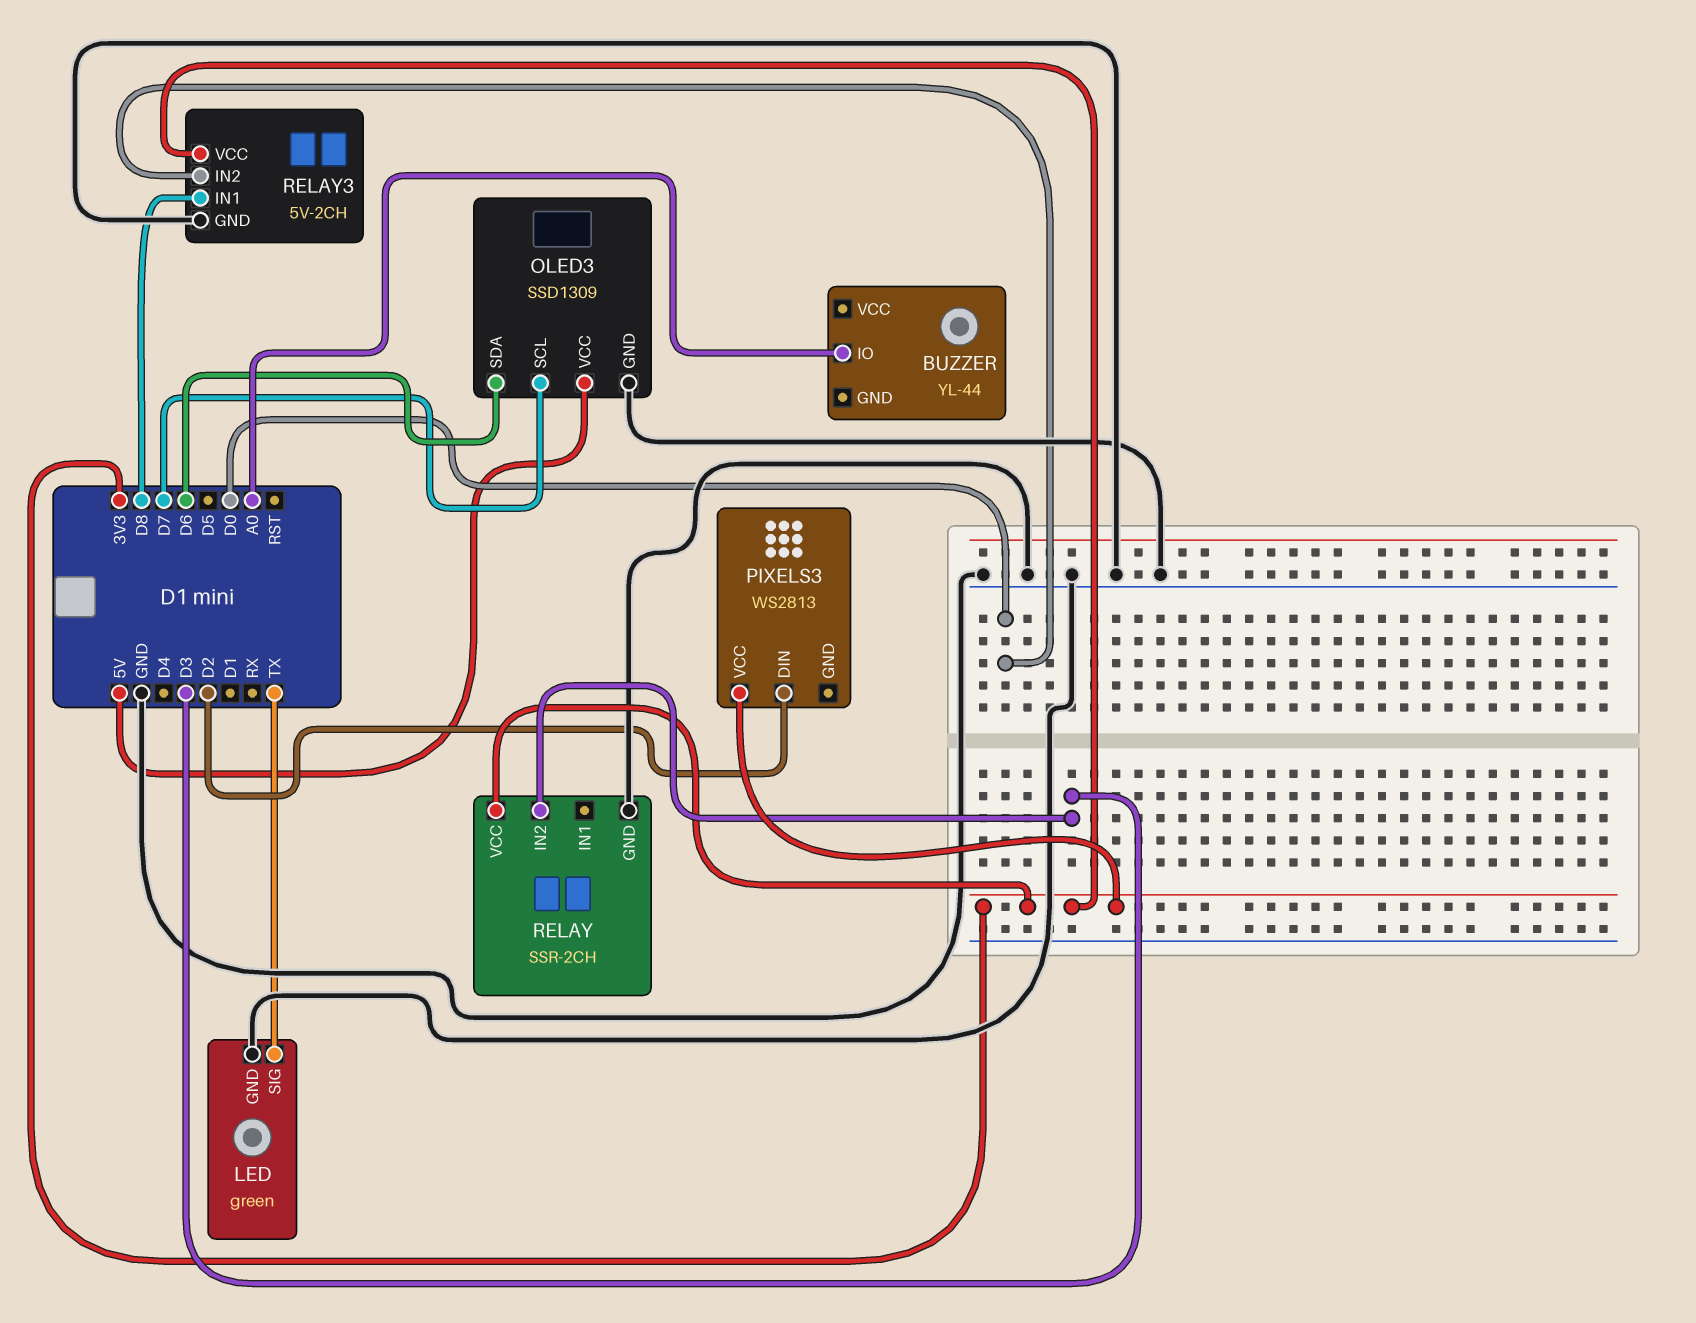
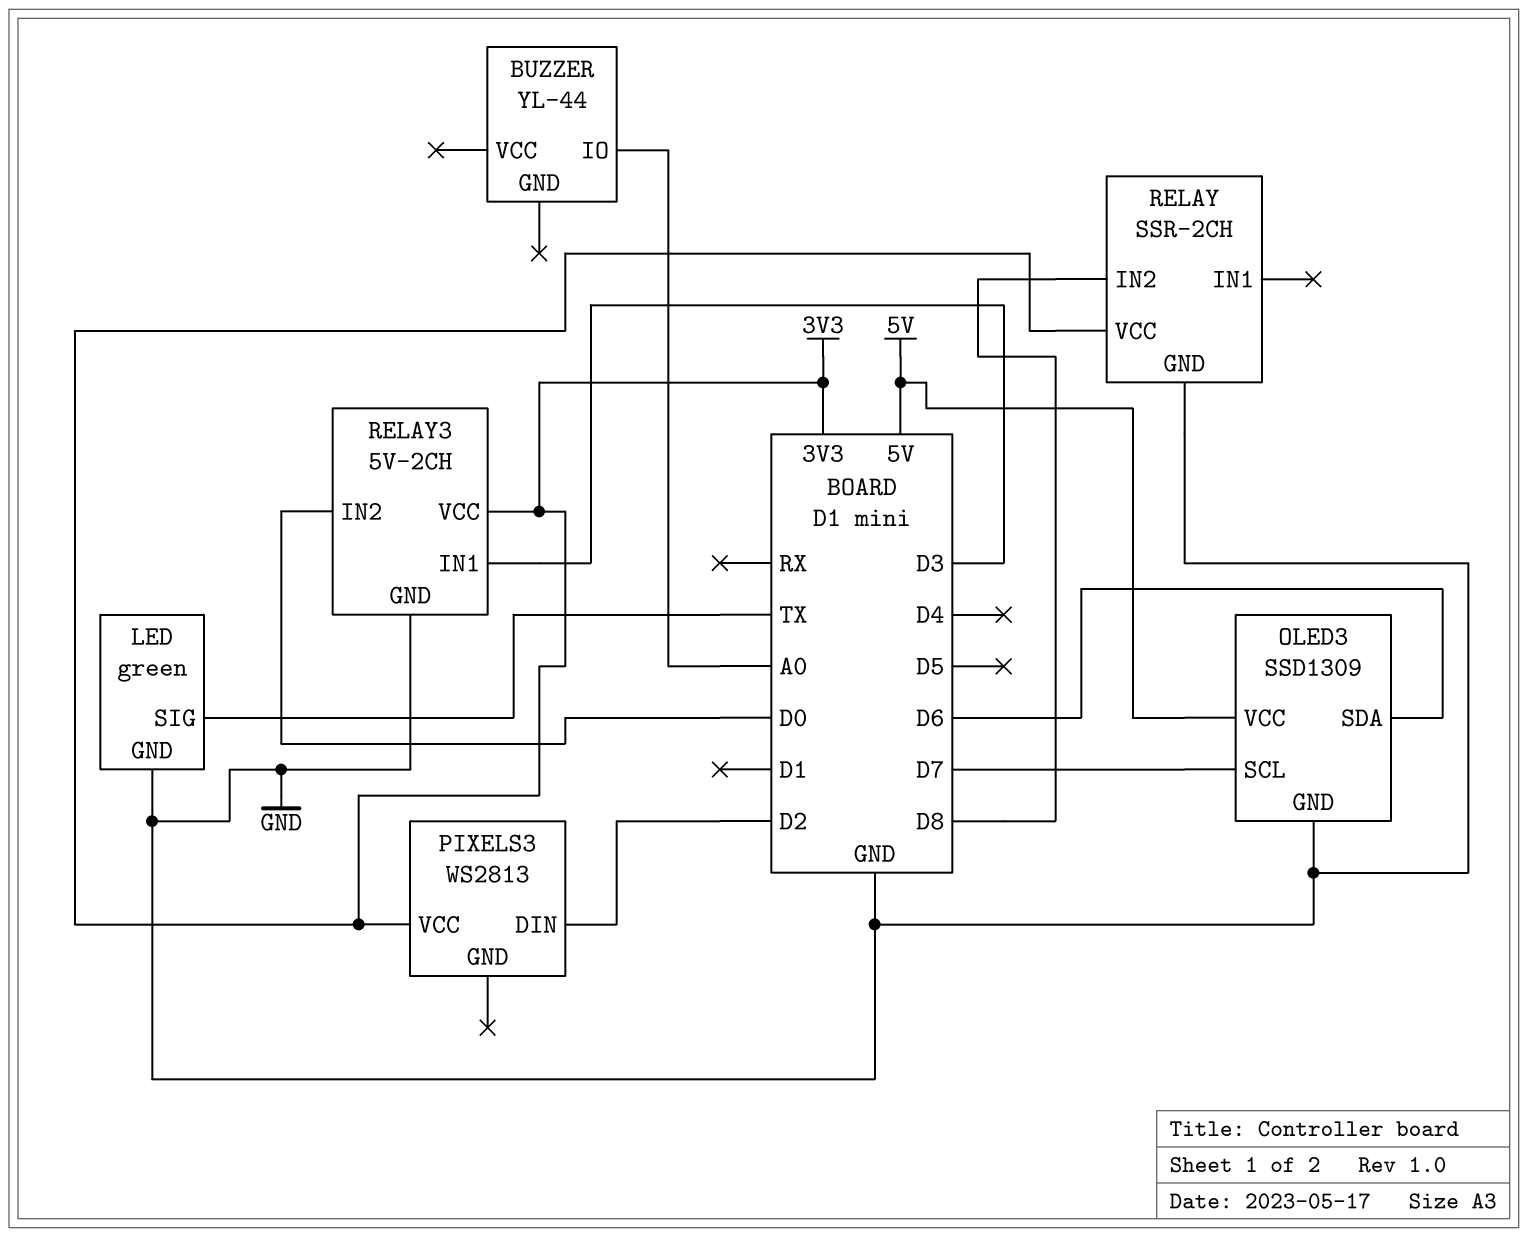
RELAY pin IN2: D3 -> D8
RELAY3 pin IN1: D8 -> D3

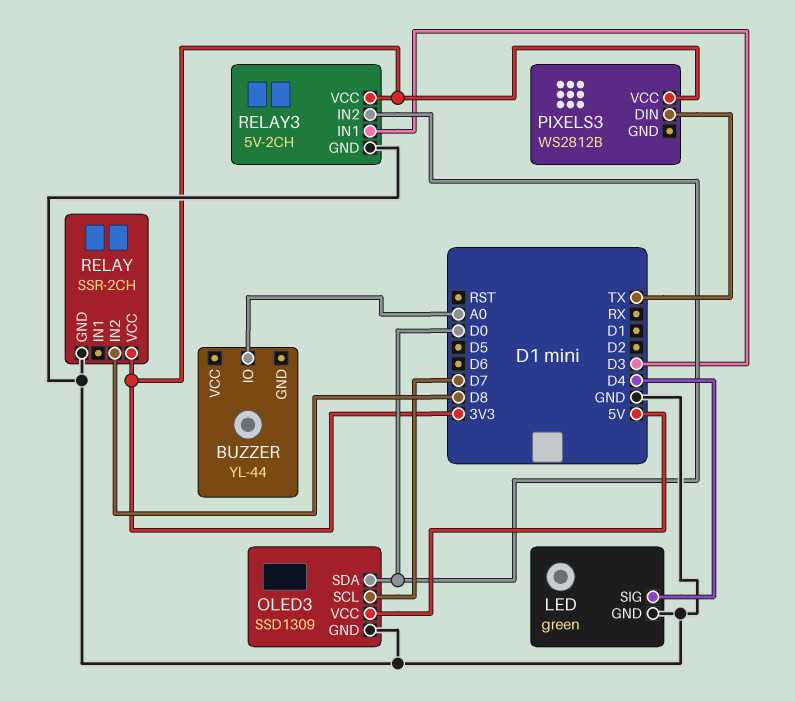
LED pin SIG: TX -> D4
OLED3 pin SDA: D6 -> D0
PIXELS3: WS2813 -> WS2812B
PIXELS3 pin DIN: D2 -> TX

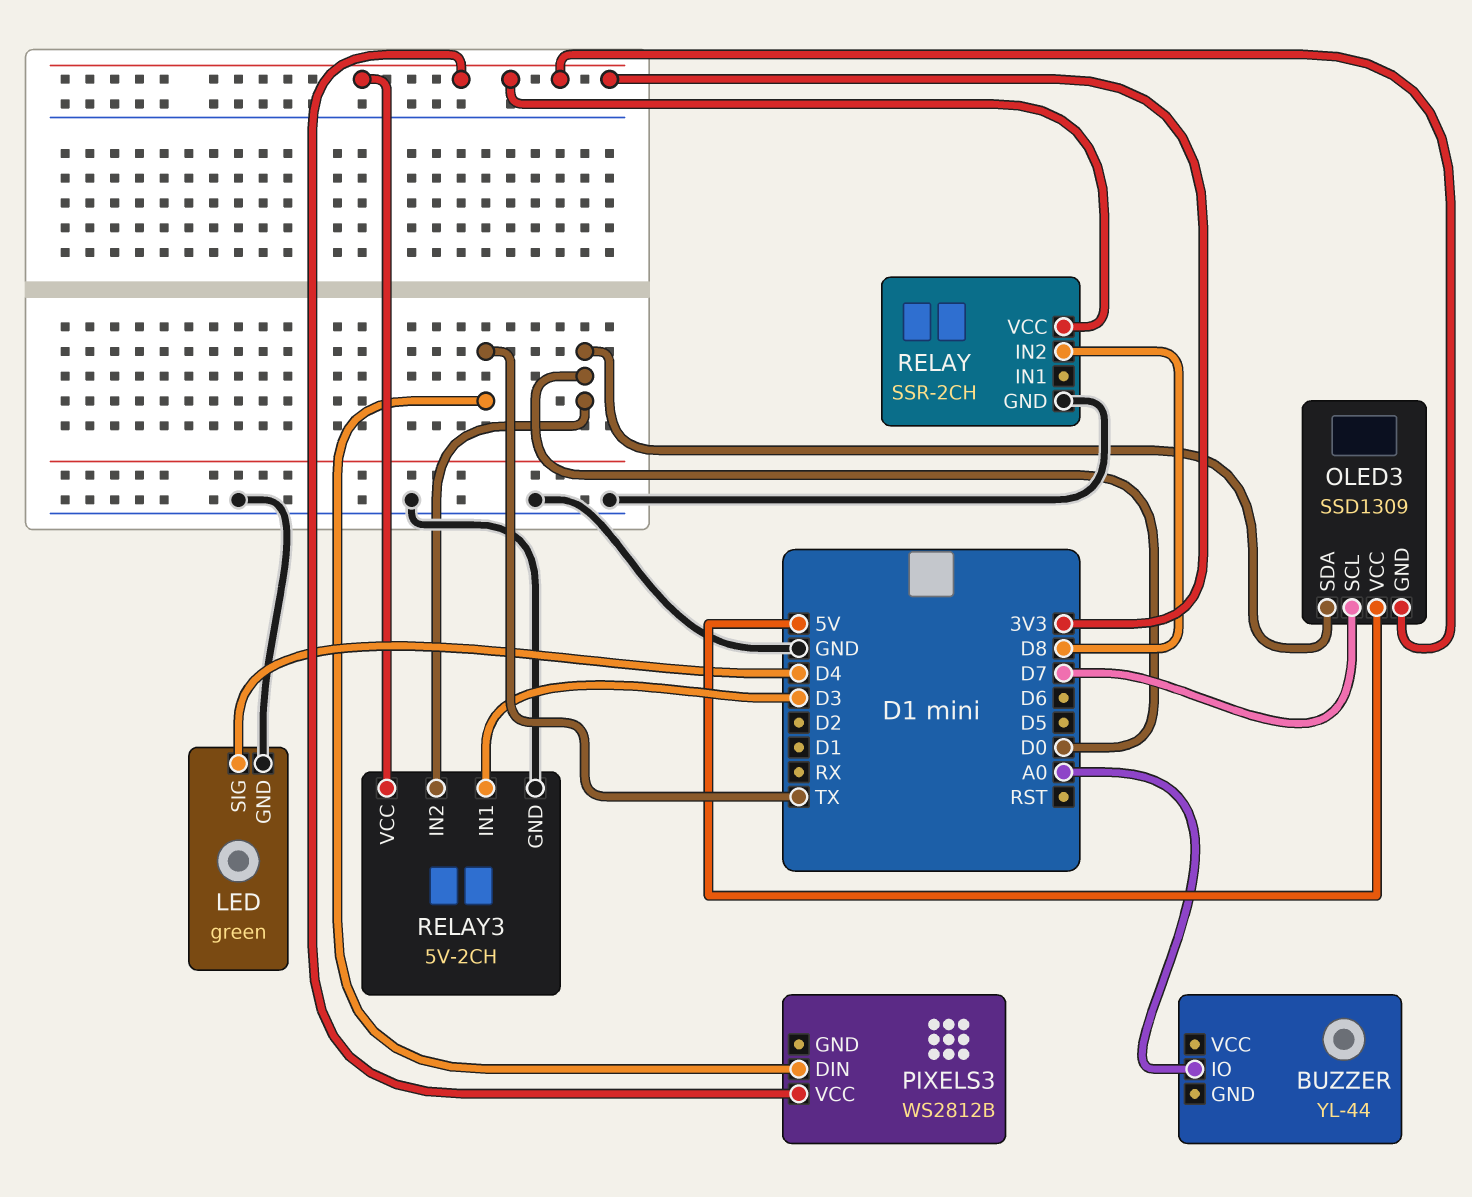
OLED3 pin GND: GND -> 3V3

